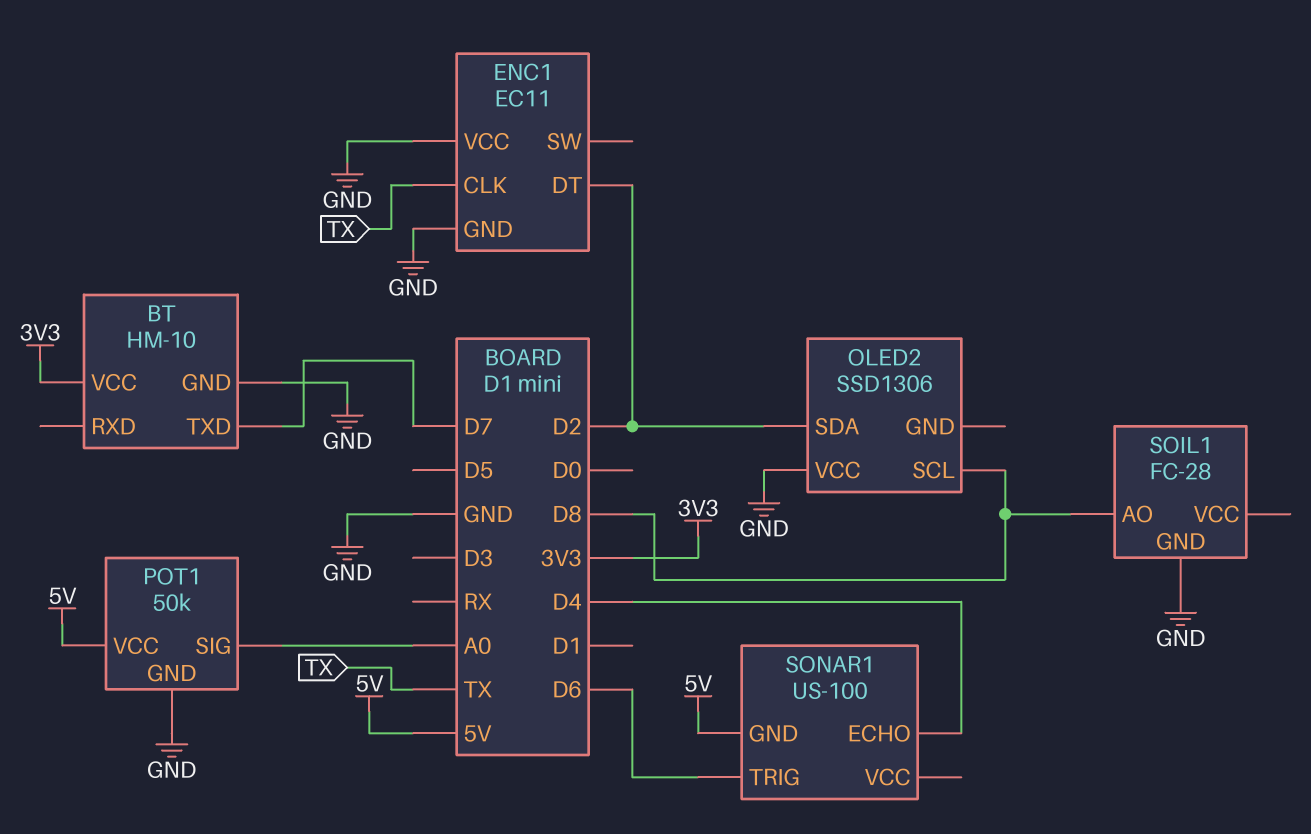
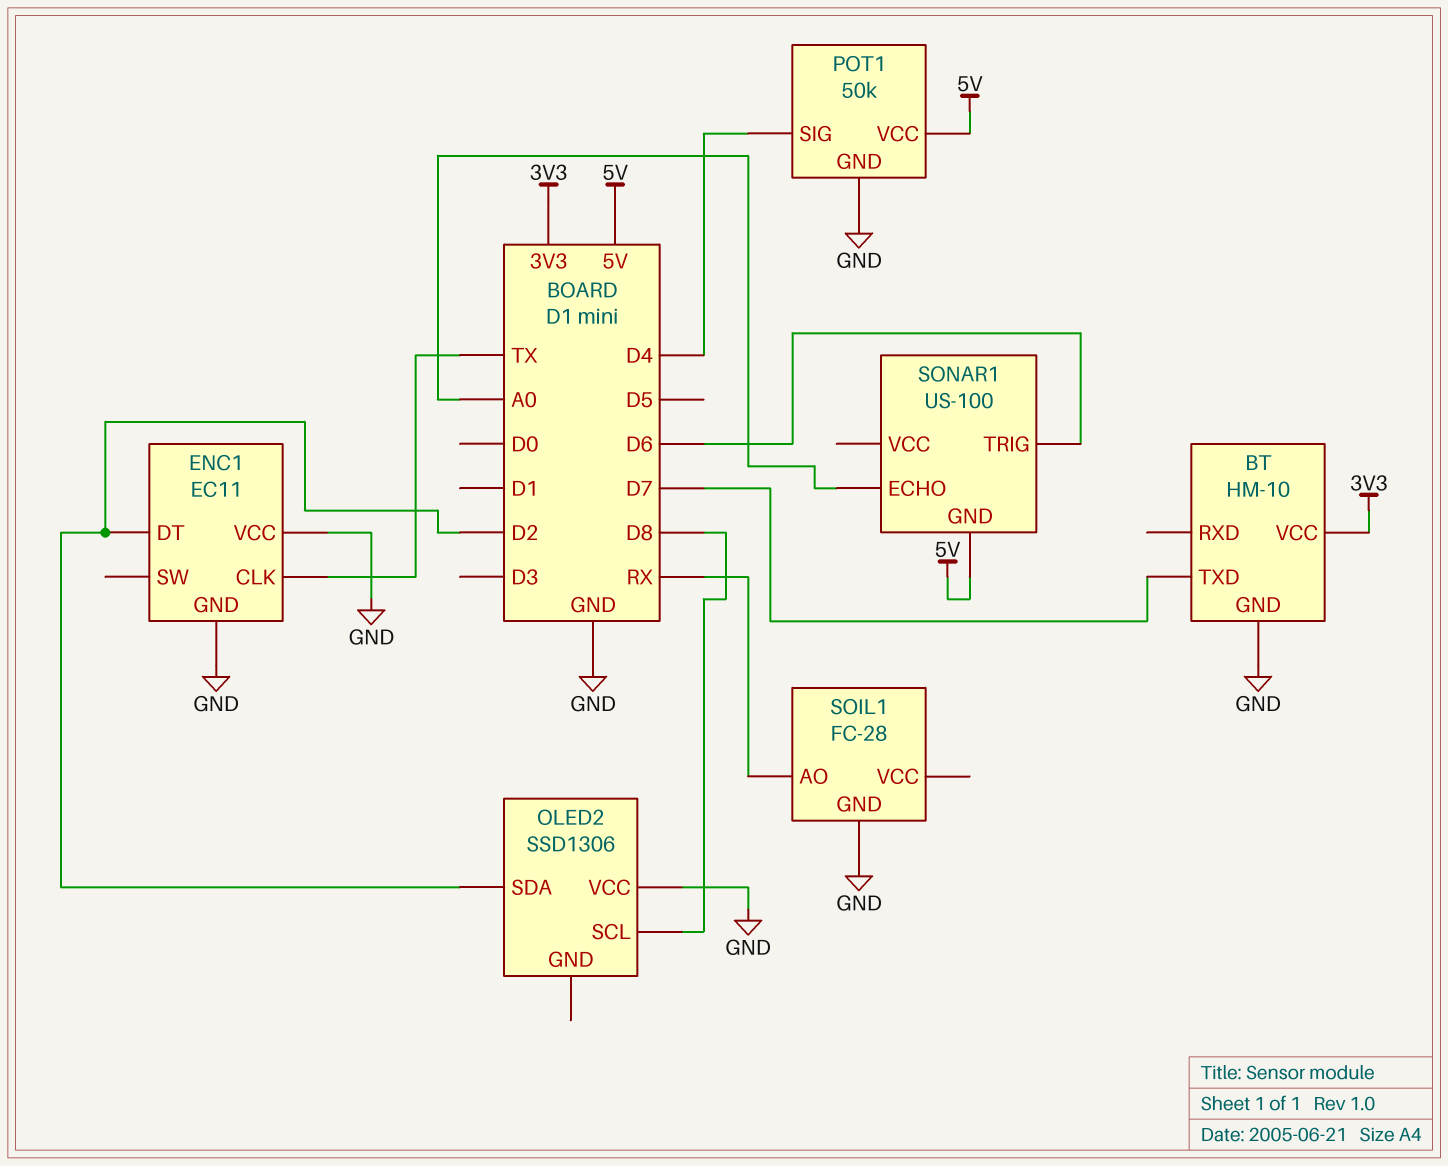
POT1 pin SIG: A0 -> D4
SOIL1 pin AO: D8 -> RX
SONAR1 pin ECHO: D4 -> A0

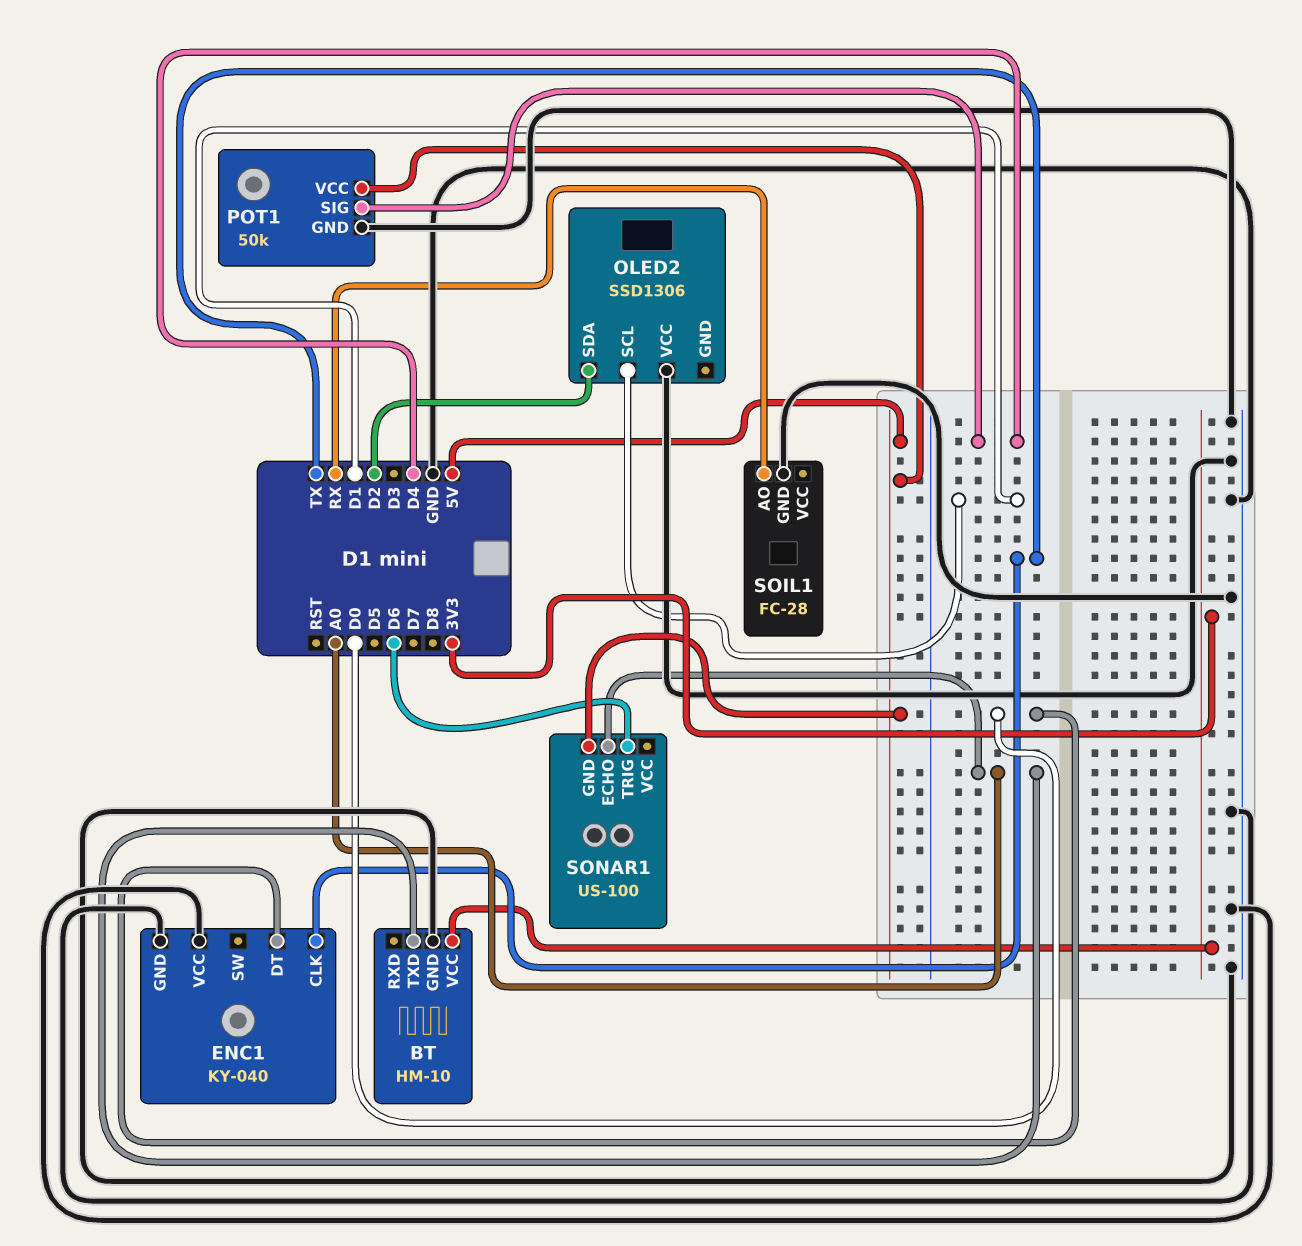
BT pin TXD: D7 -> A0
ENC1: EC11 -> KY-040
ENC1 pin DT: D2 -> D0
OLED2 pin SCL: D8 -> D1

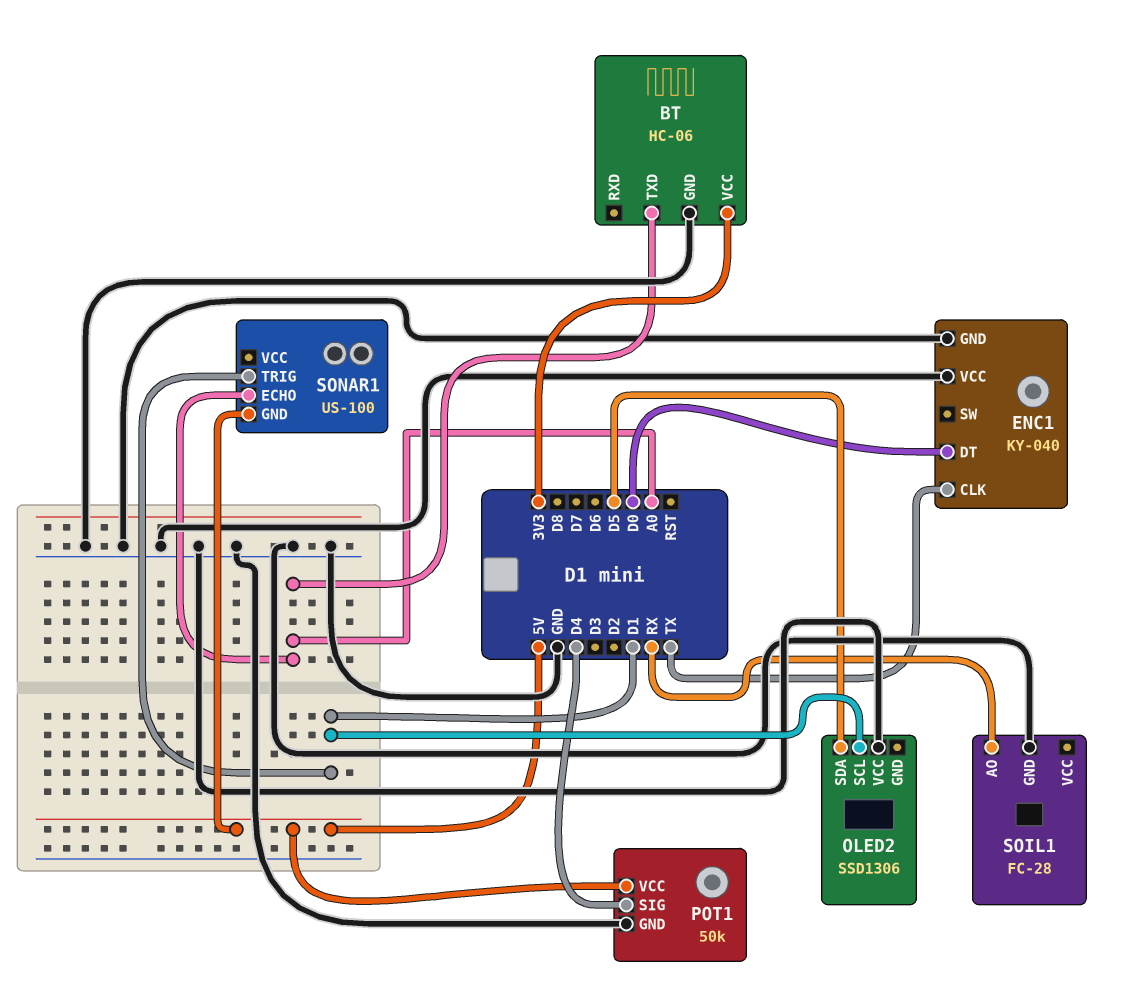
BT: HM-10 -> HC-06
OLED2 pin SDA: D2 -> D5
SONAR1 pin TRIG: D6 -> D1

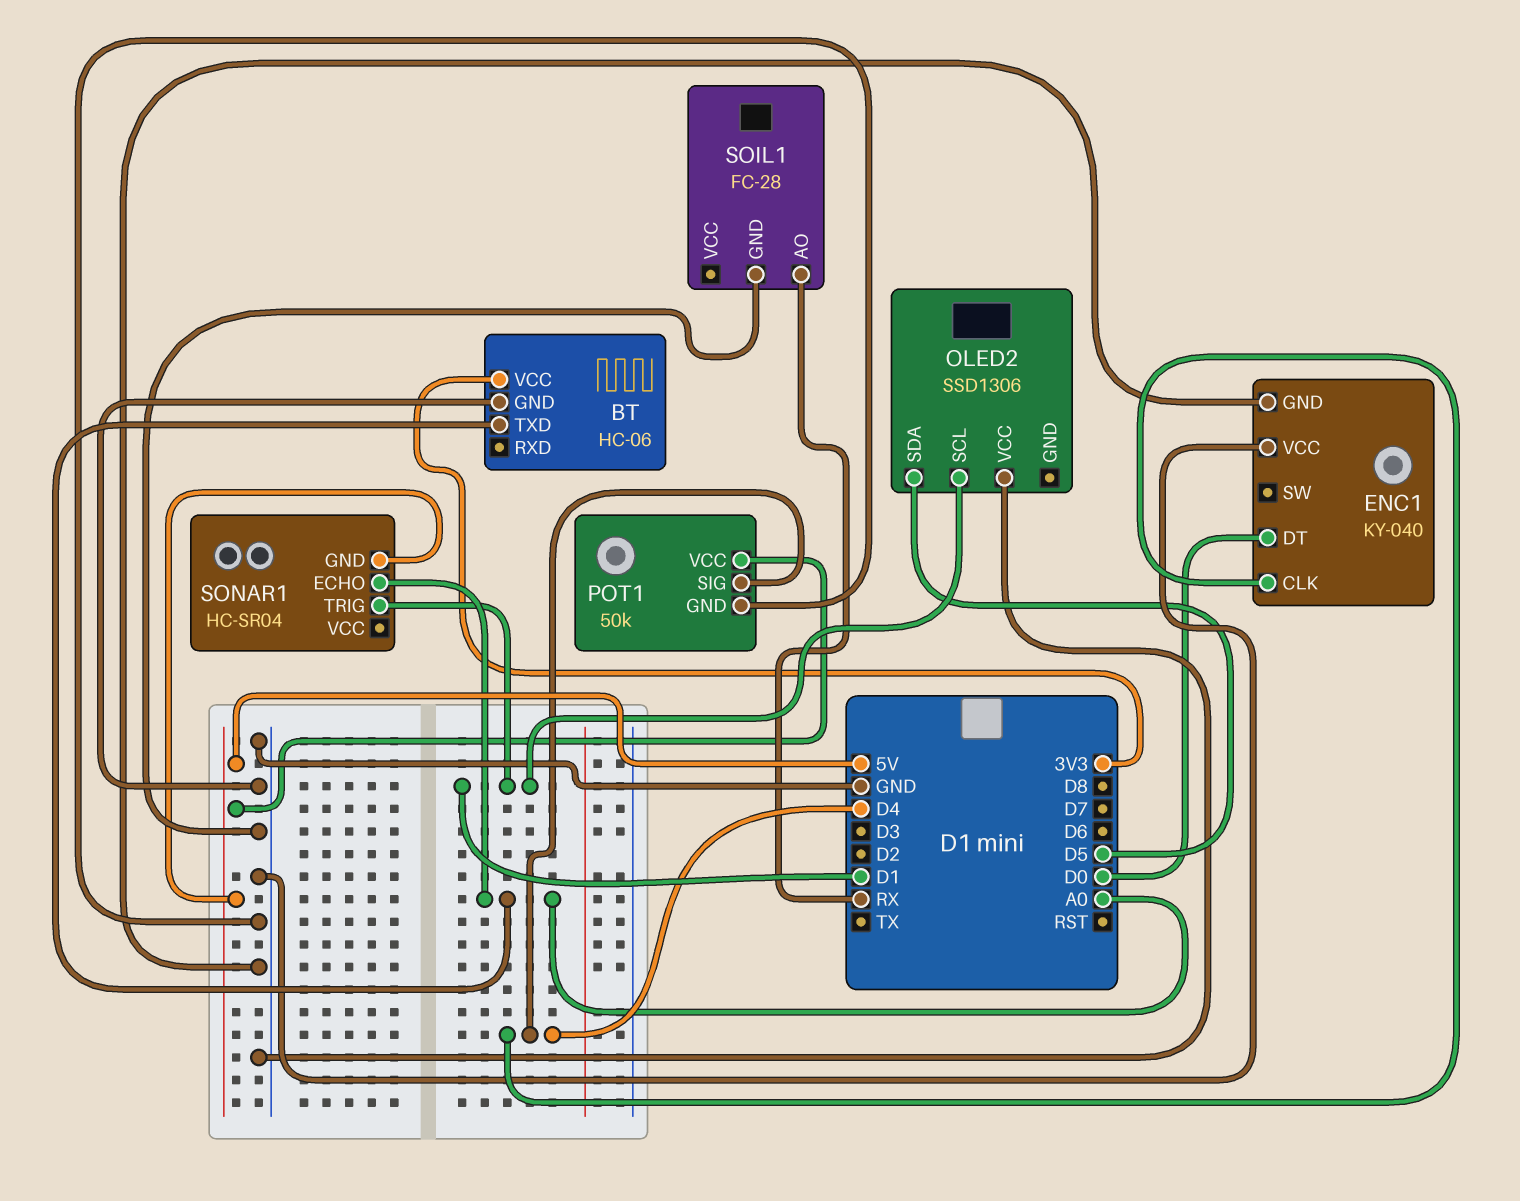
ENC1 pin CLK: TX -> D4
SONAR1: US-100 -> HC-SR04

